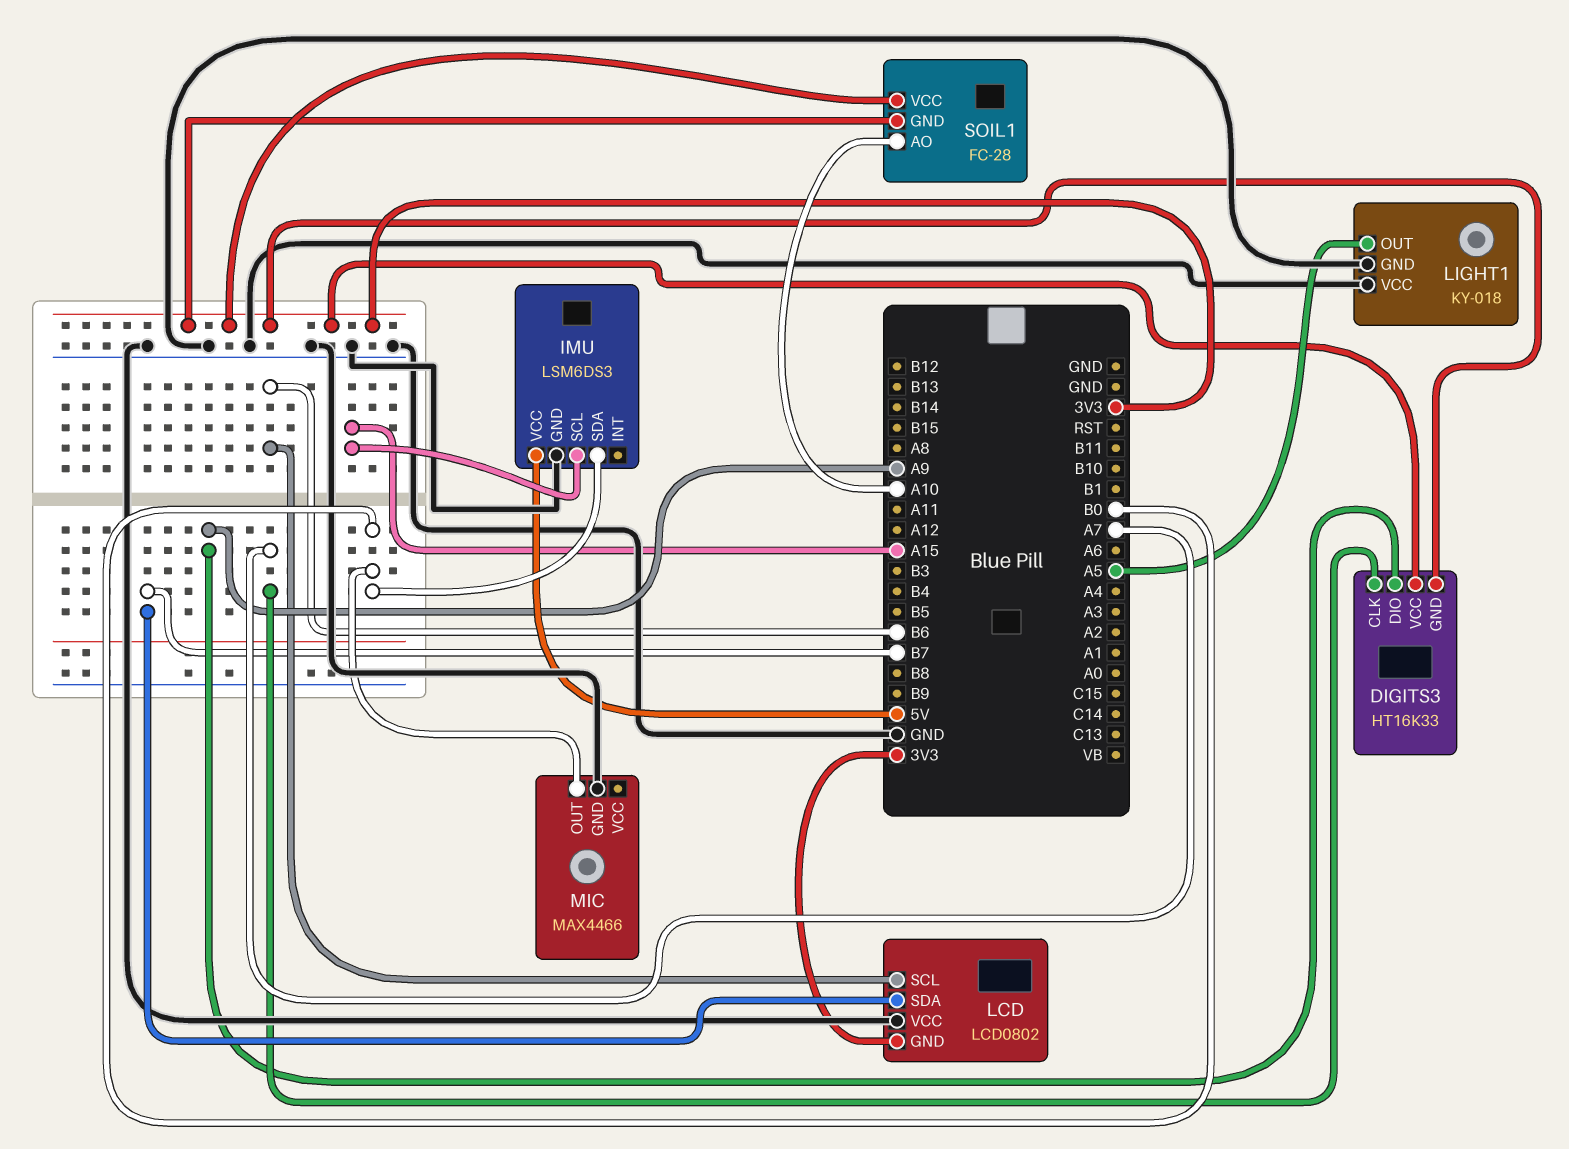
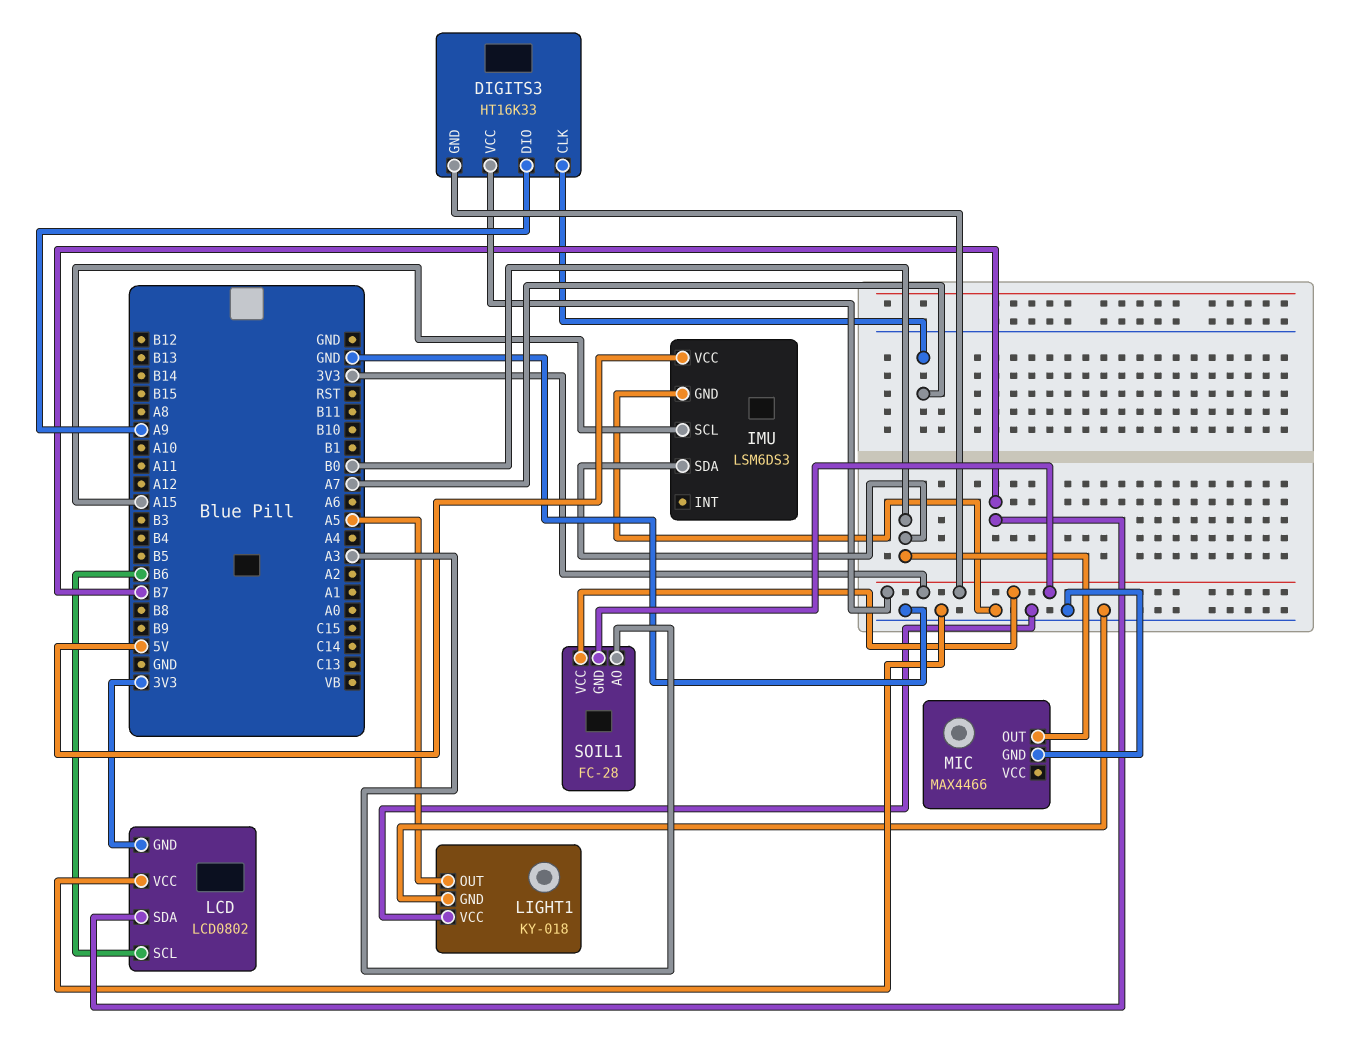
SOIL1 pin AO: A10 -> A3

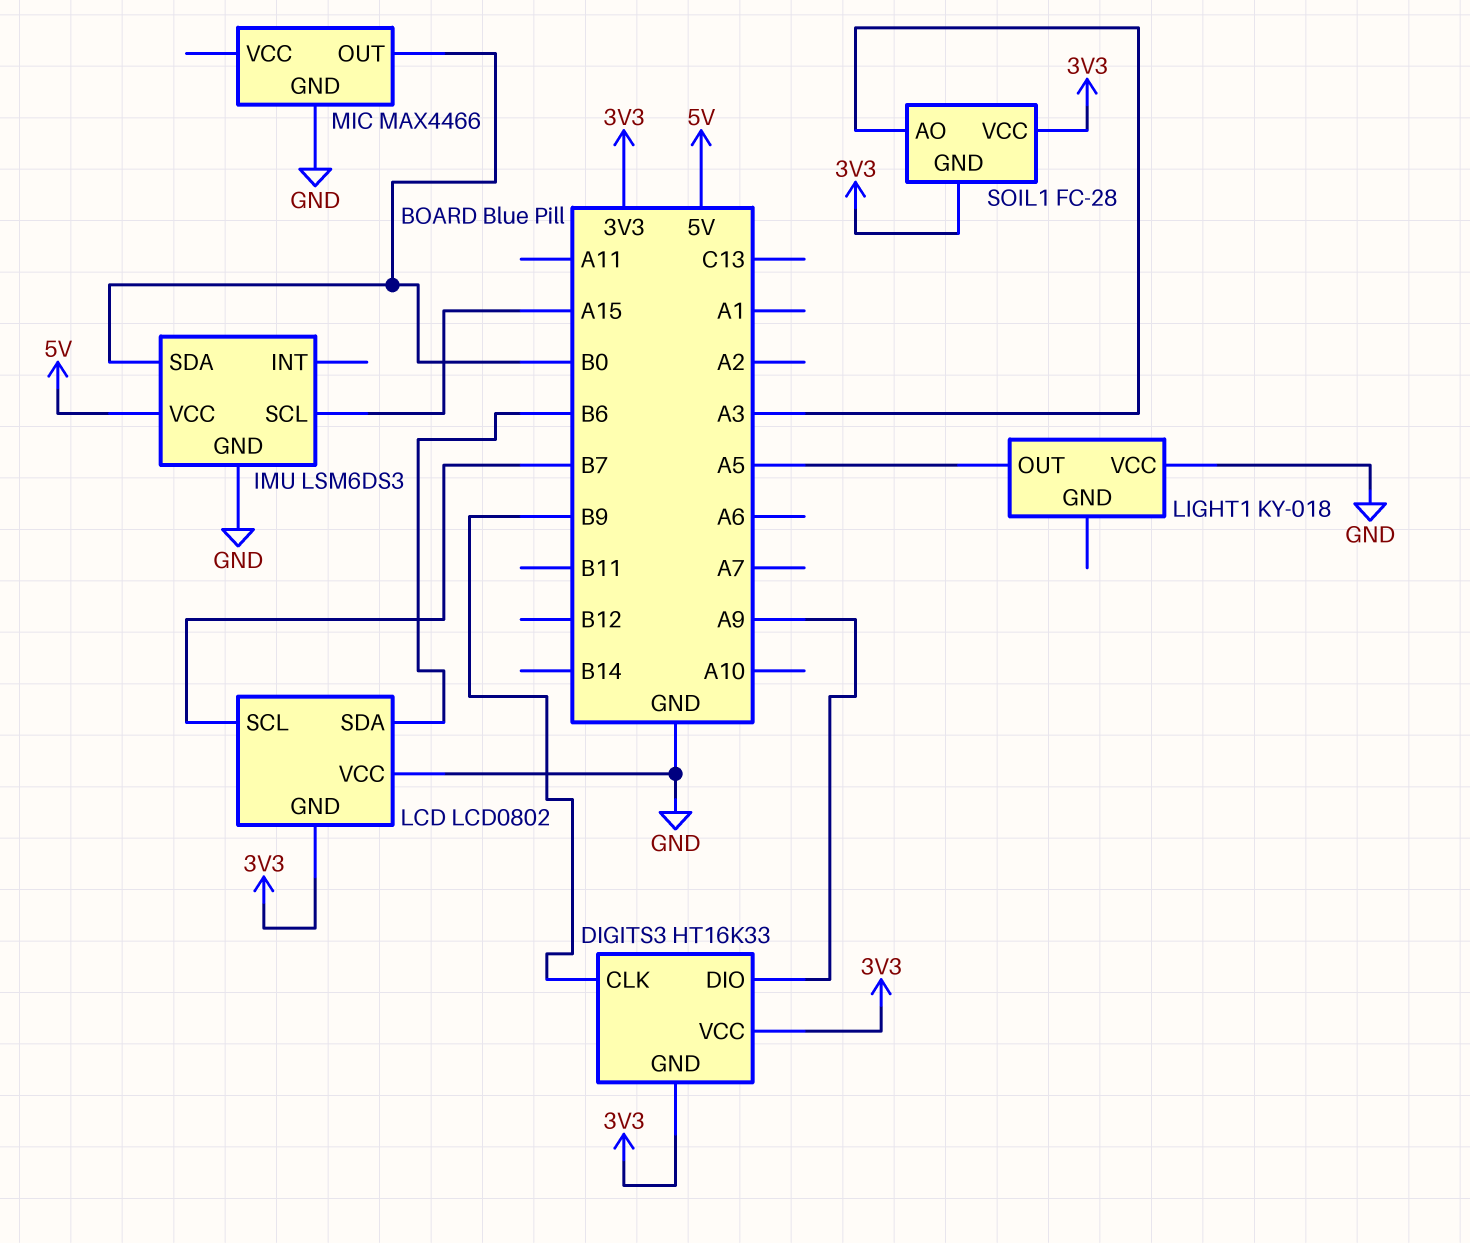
DIGITS3 pin CLK: A7 -> B9
LCD pin SCL: B6 -> B7
LCD pin SDA: B7 -> B6
LIGHT1 pin GND: GND -> none

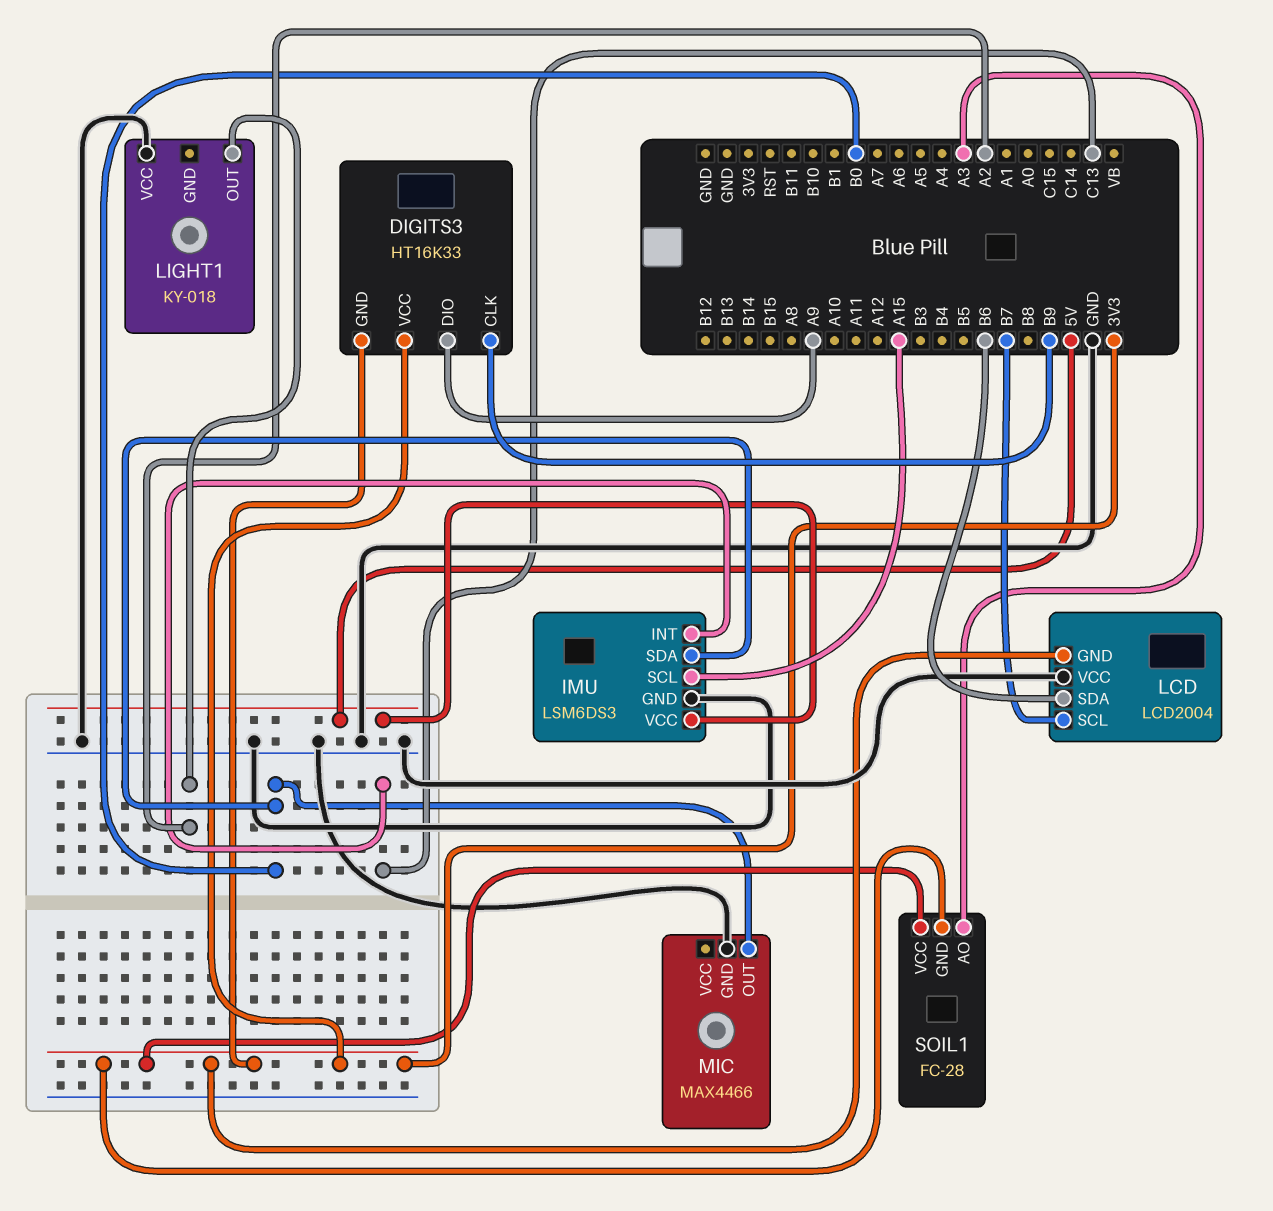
IMU pin INT: none -> C13
LCD: LCD0802 -> LCD2004
LIGHT1 pin OUT: A5 -> A2

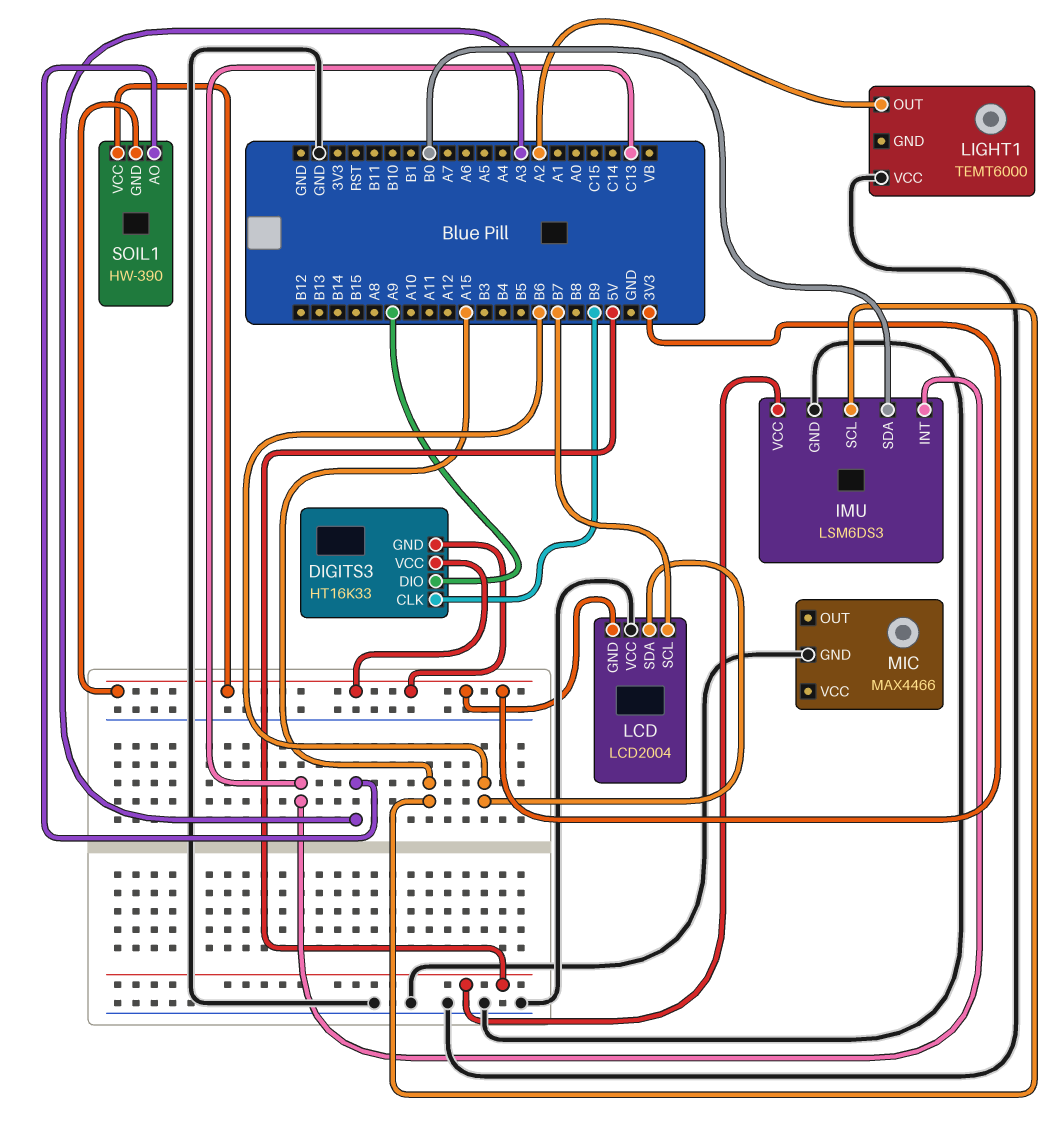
LIGHT1: KY-018 -> TEMT6000
MIC pin OUT: B0 -> none
SOIL1: FC-28 -> HW-390

